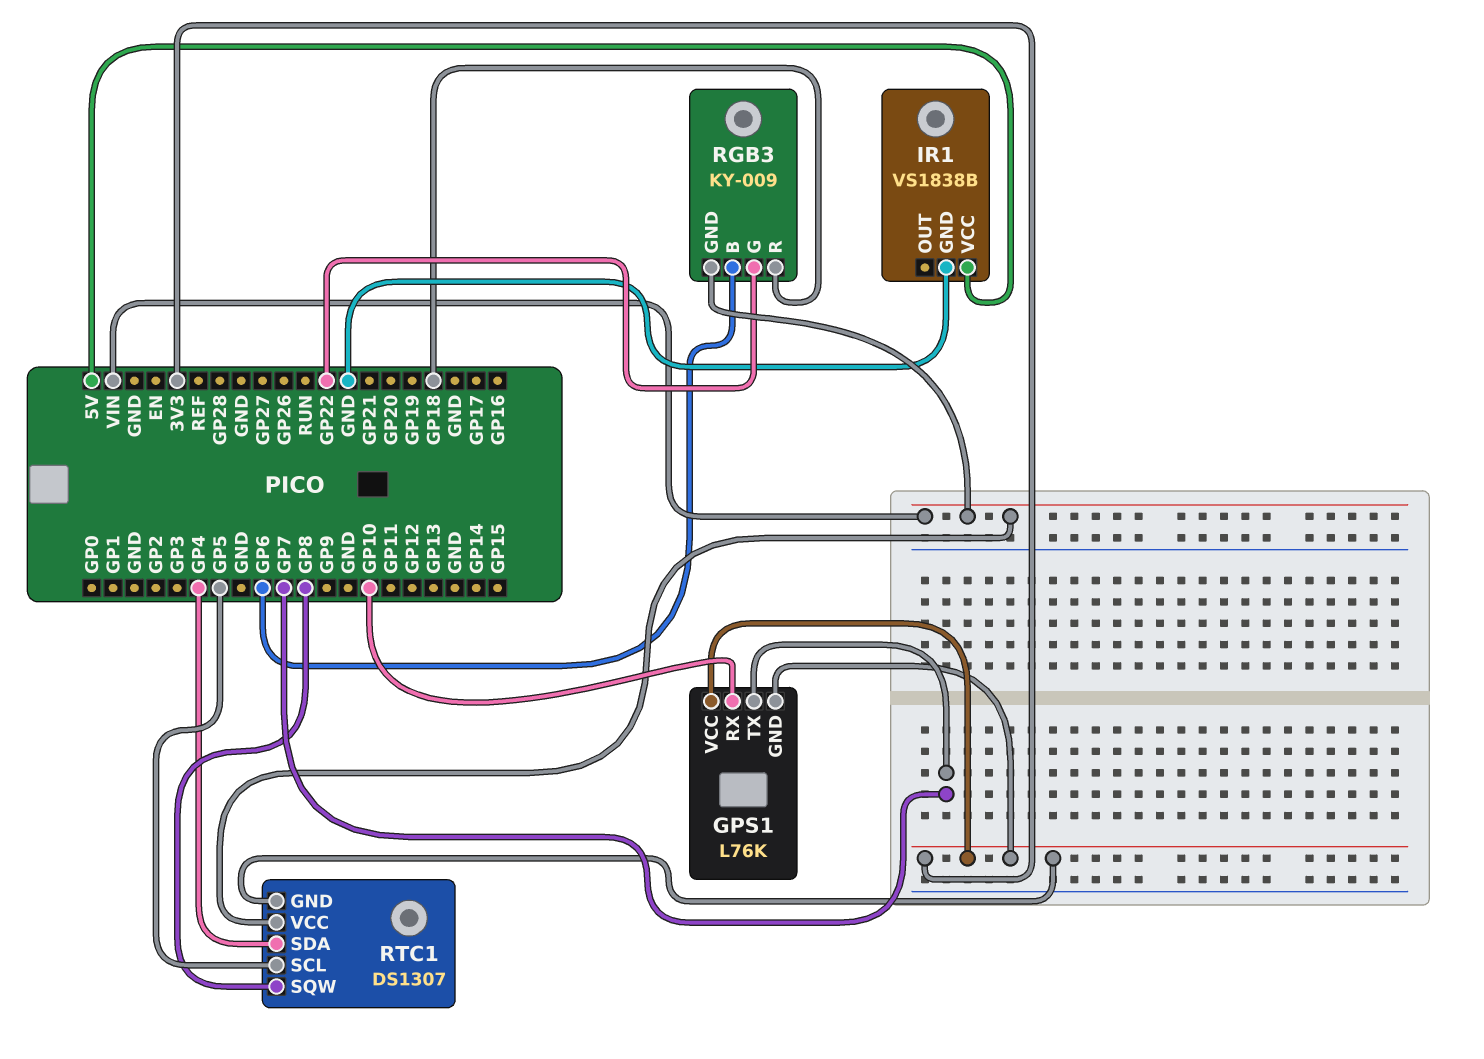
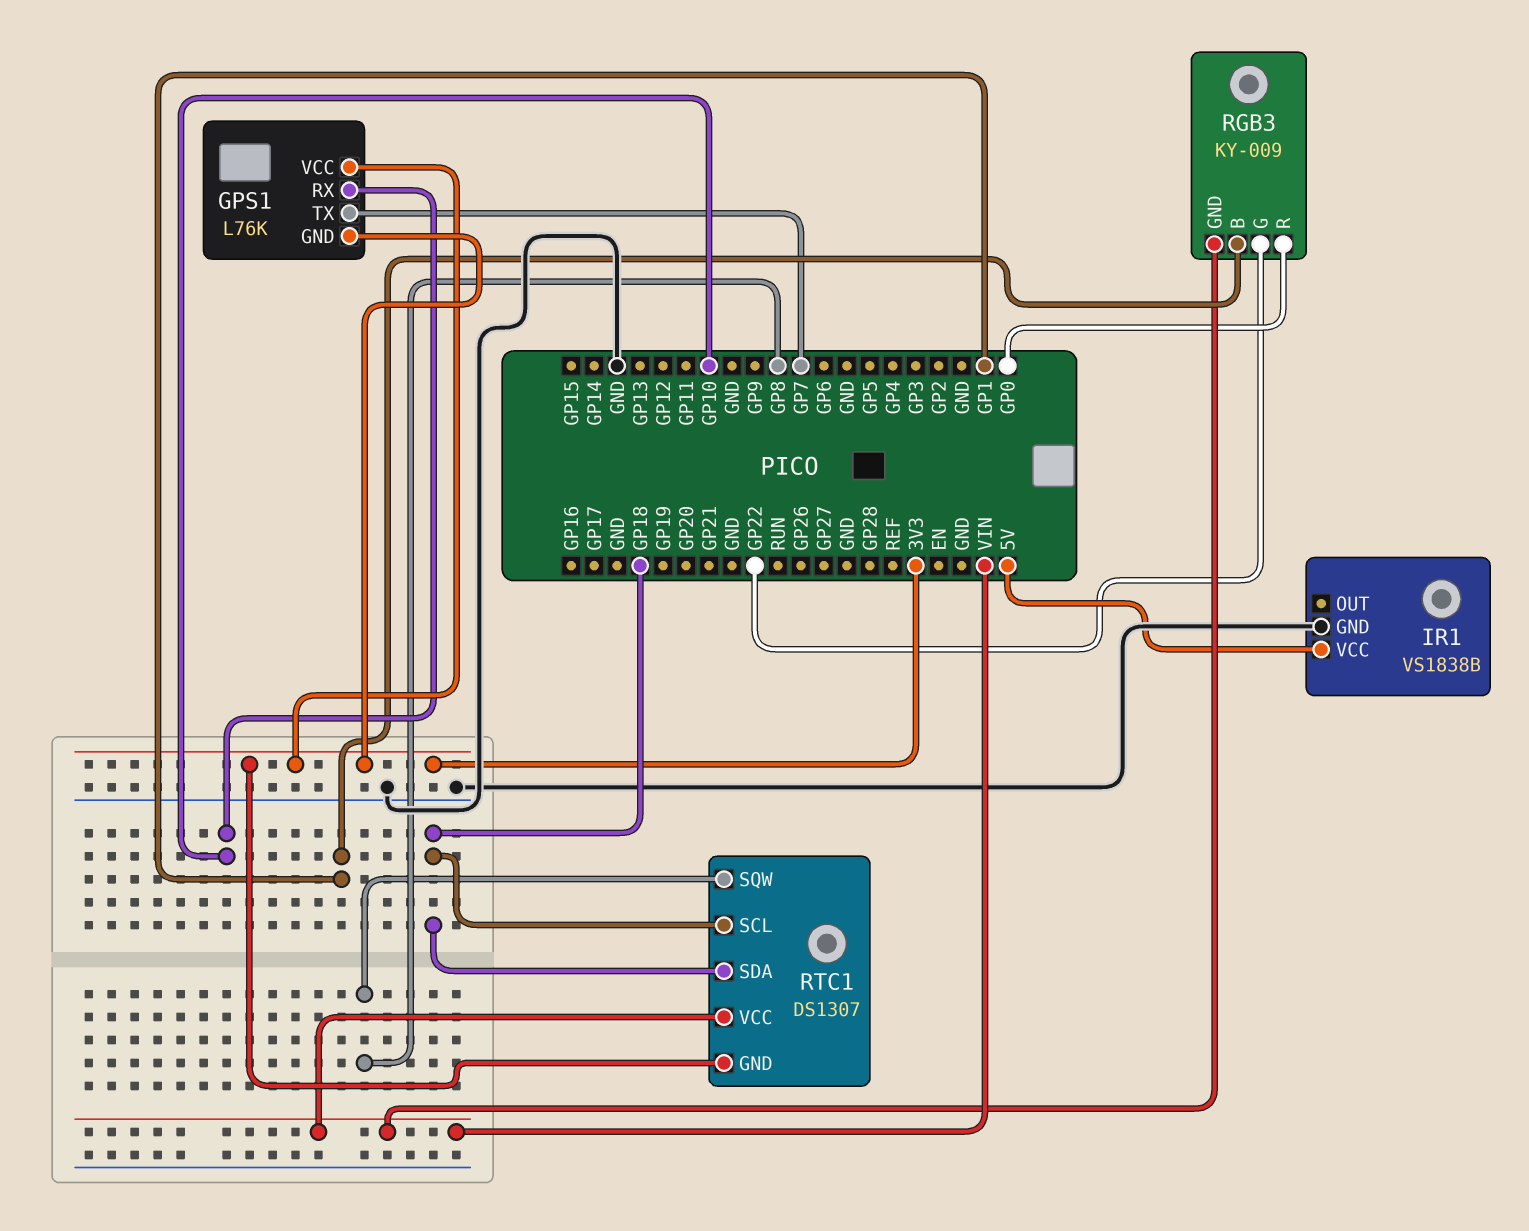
RGB3 pin B: GP6 -> GP1
RGB3 pin R: GP18 -> GP0
RTC1 pin SCL: GP5 -> GP18
RTC1 pin SDA: GP4 -> GP18

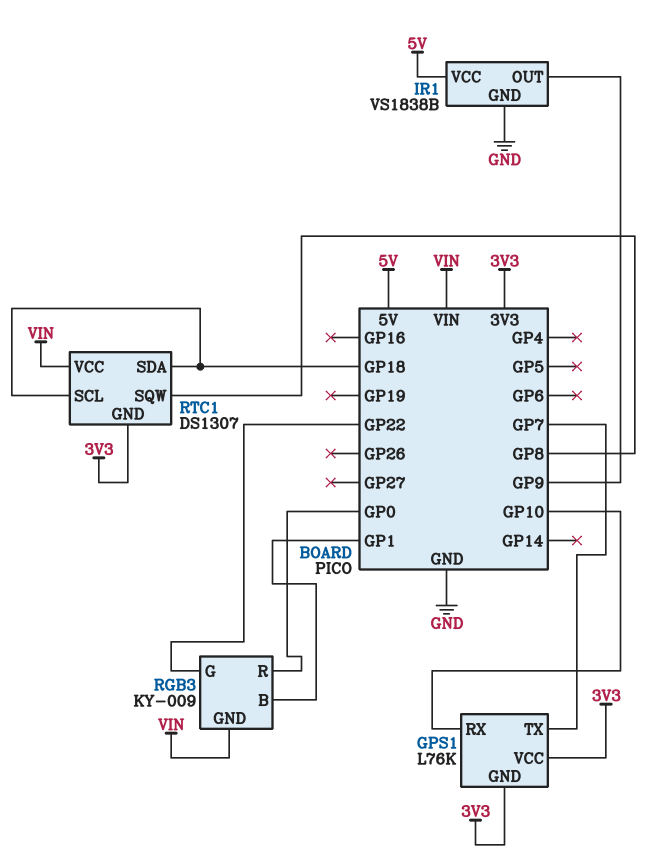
IR1 pin OUT: none -> GP9

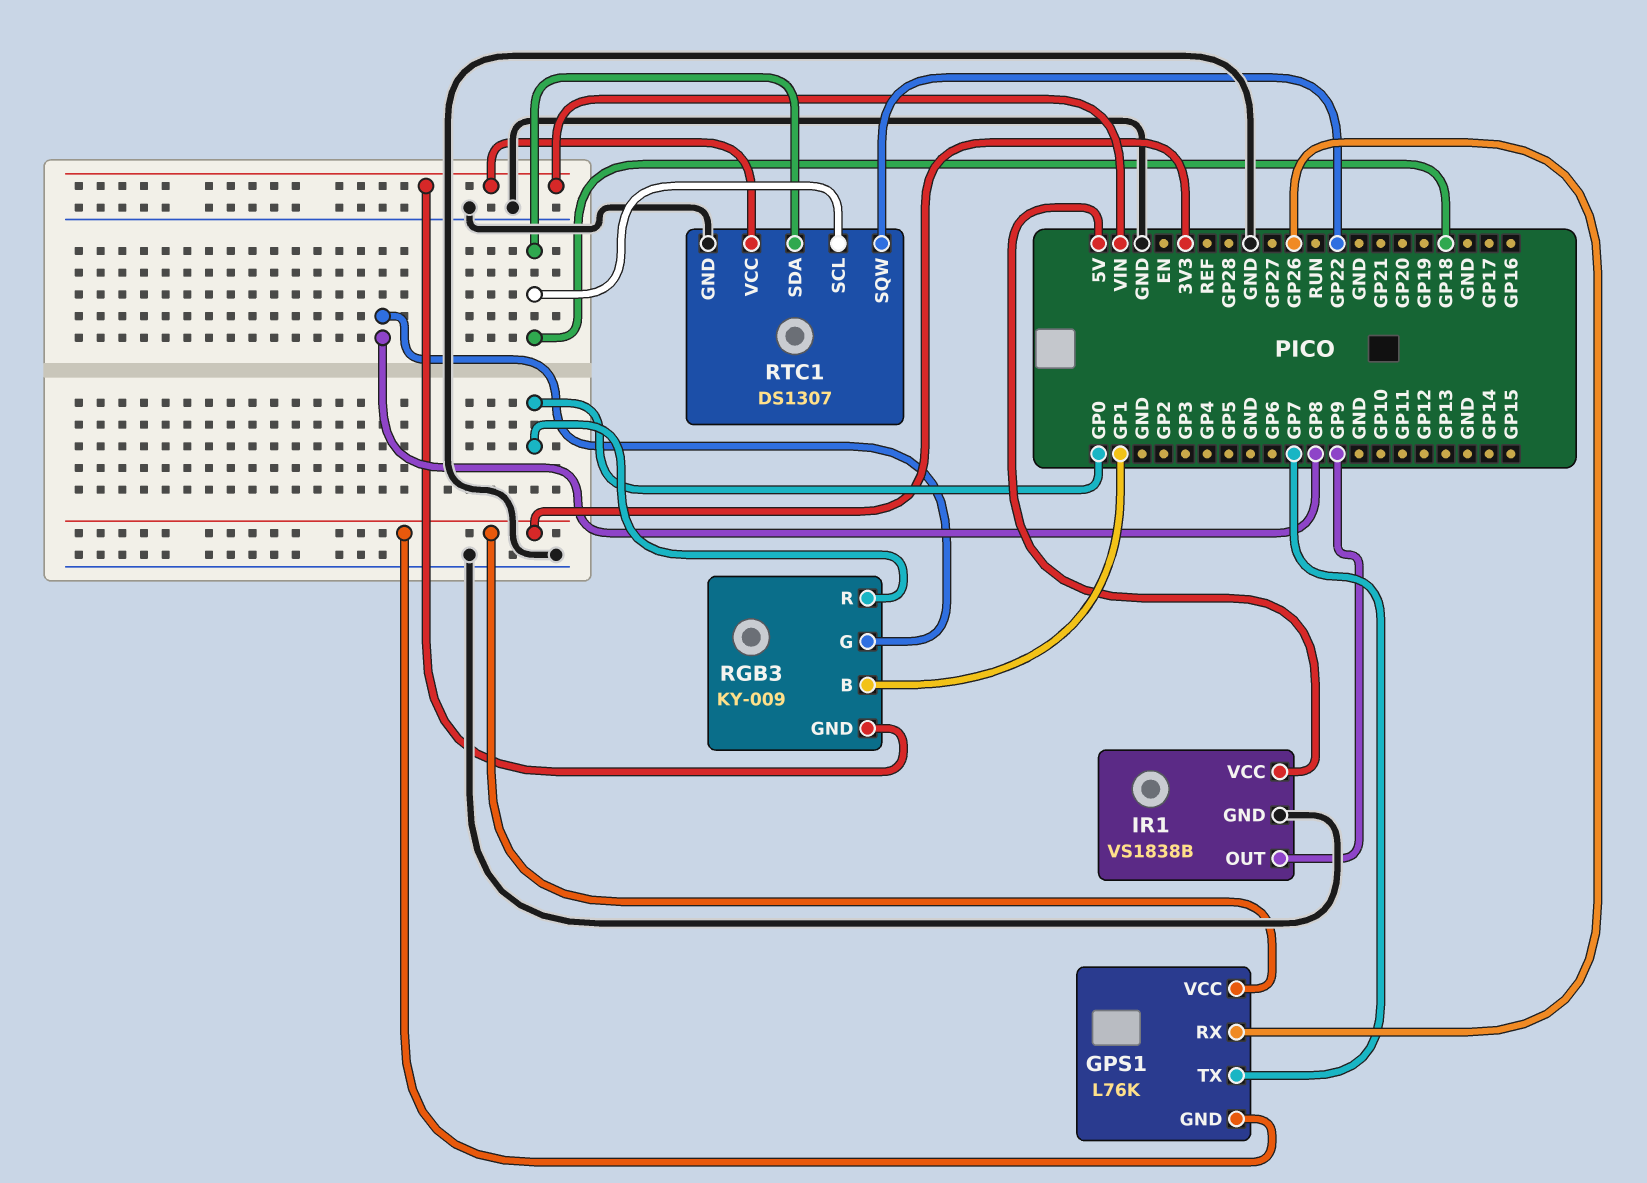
GPS1 pin RX: GP10 -> GP26
RGB3 pin G: GP22 -> GP8
RTC1 pin GND: 3V3 -> GND
RTC1 pin SQW: GP8 -> GP22

